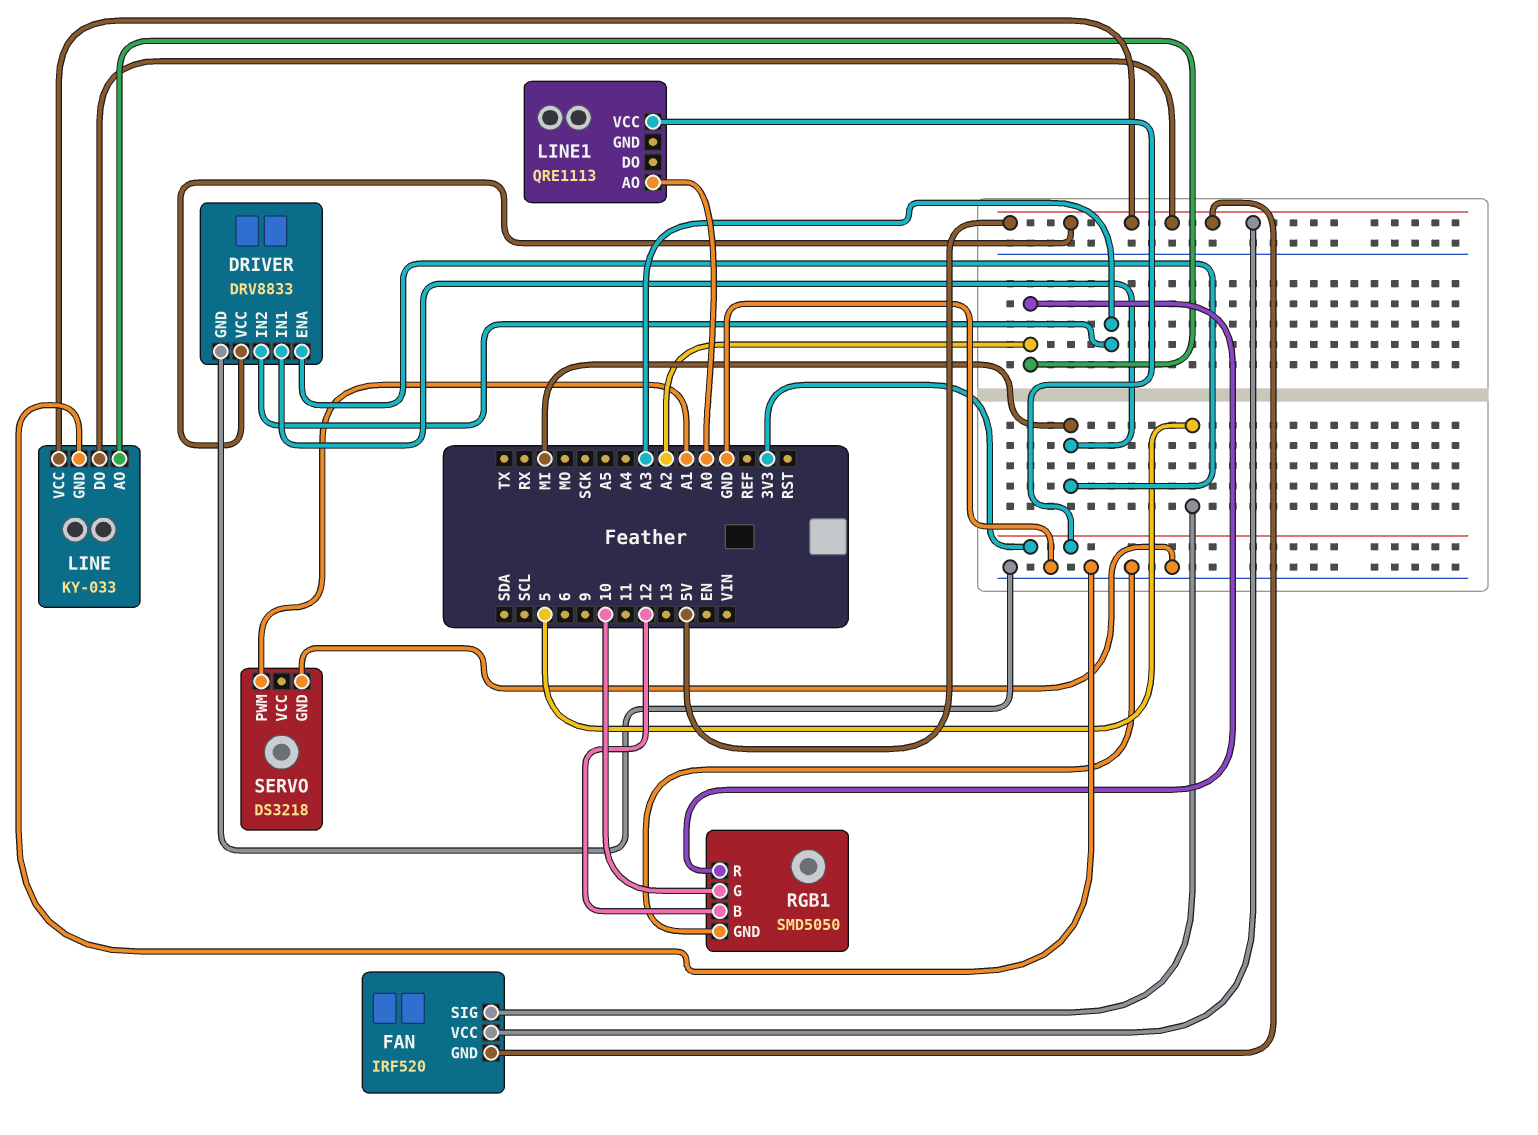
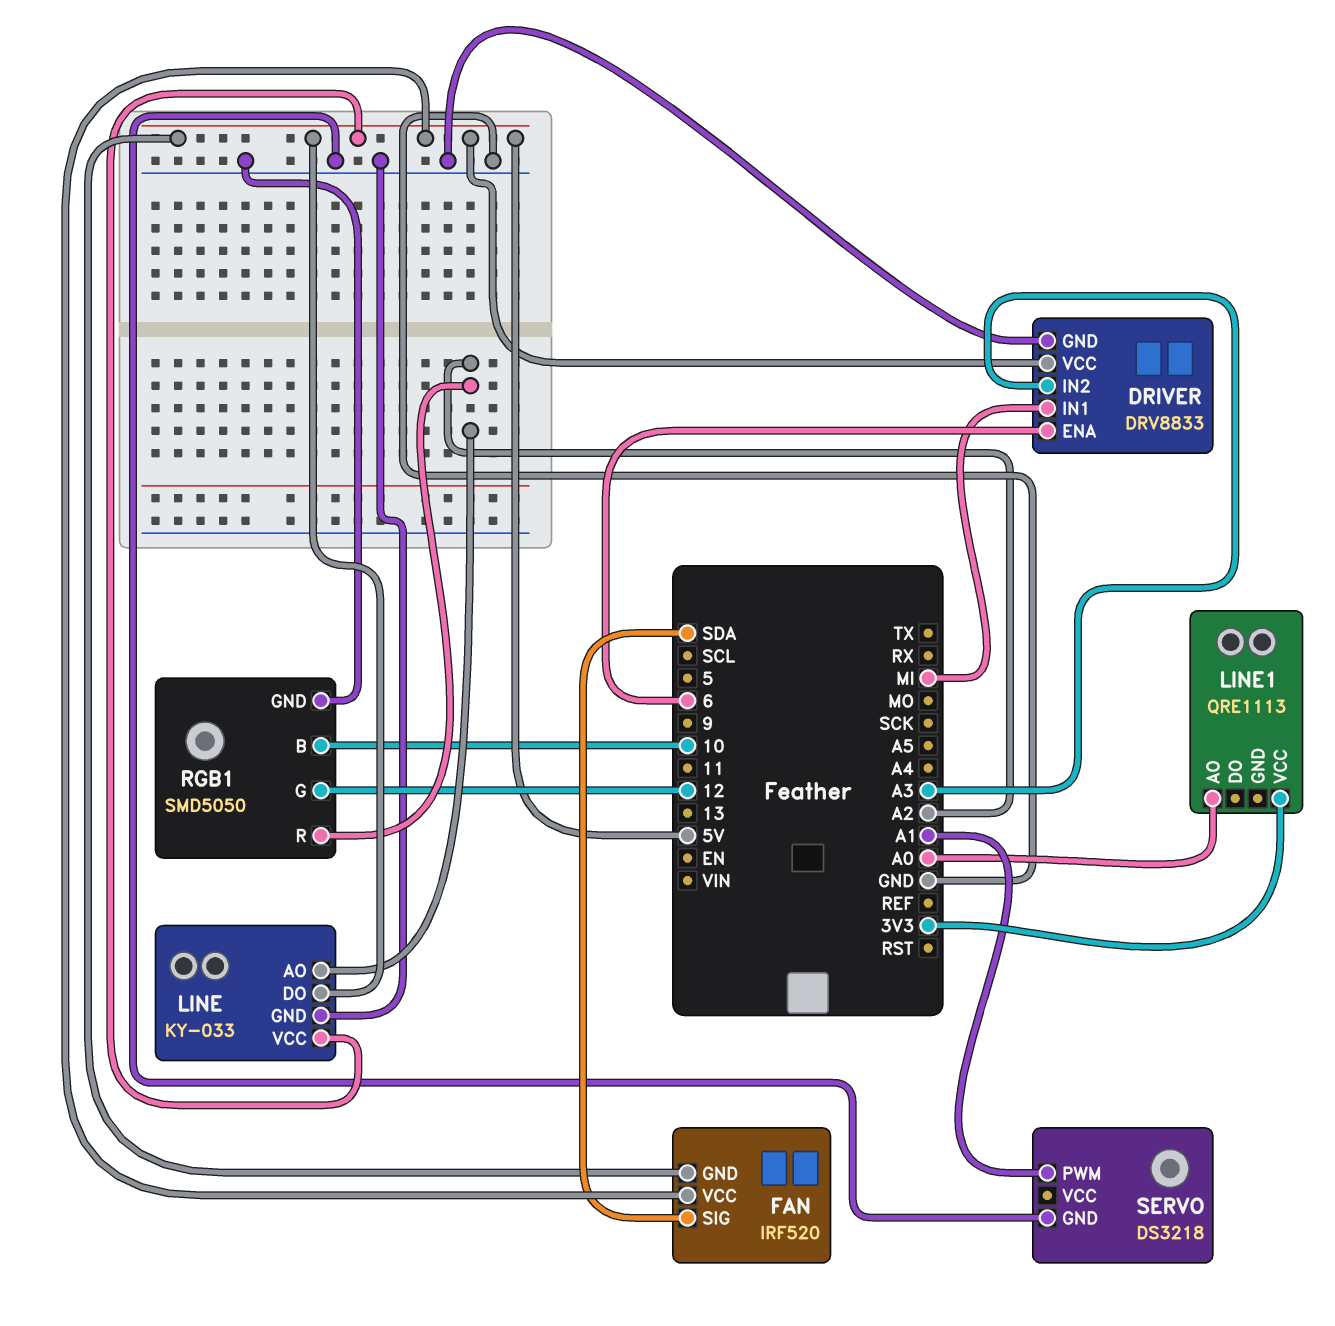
DRIVER pin ENA: MI -> 6
FAN pin SIG: 5 -> SDA
RGB1 pin B: 12 -> 10
RGB1 pin G: 10 -> 12

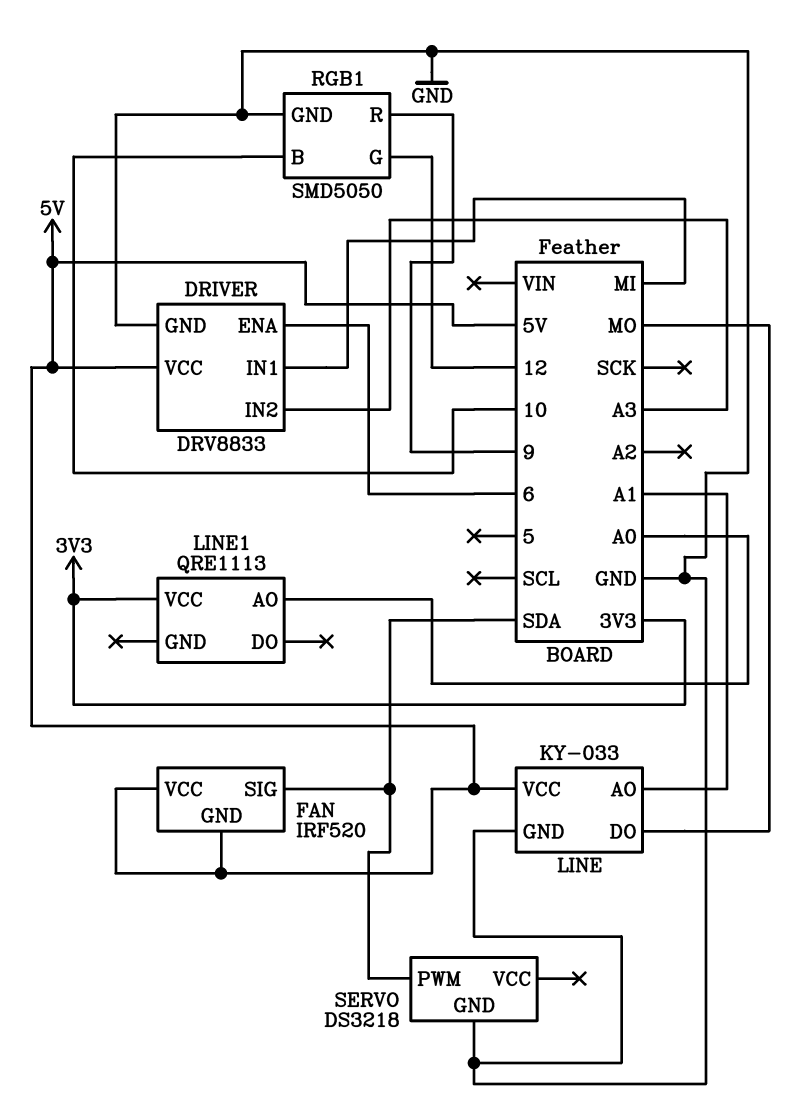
LINE pin AO: A2 -> A1
LINE pin DO: 5V -> MO
RGB1 pin R: A2 -> 9
SERVO pin PWM: A1 -> SDA

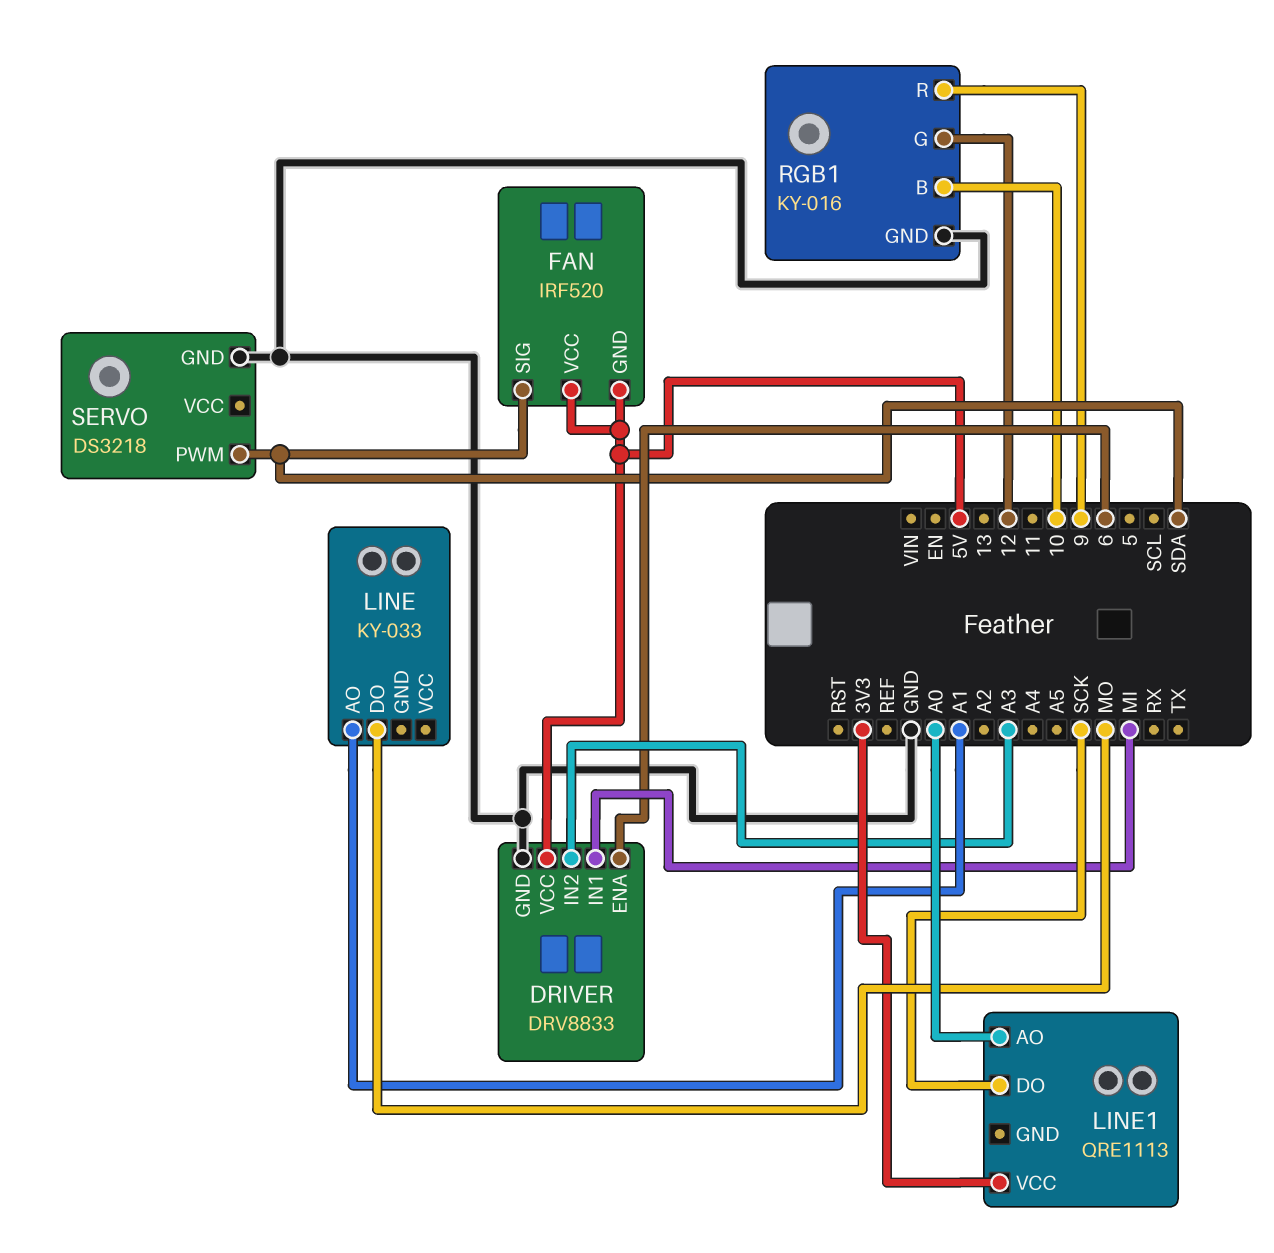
LINE pin GND: GND -> none
LINE pin VCC: 5V -> none
LINE1 pin DO: none -> SCK
RGB1: SMD5050 -> KY-016

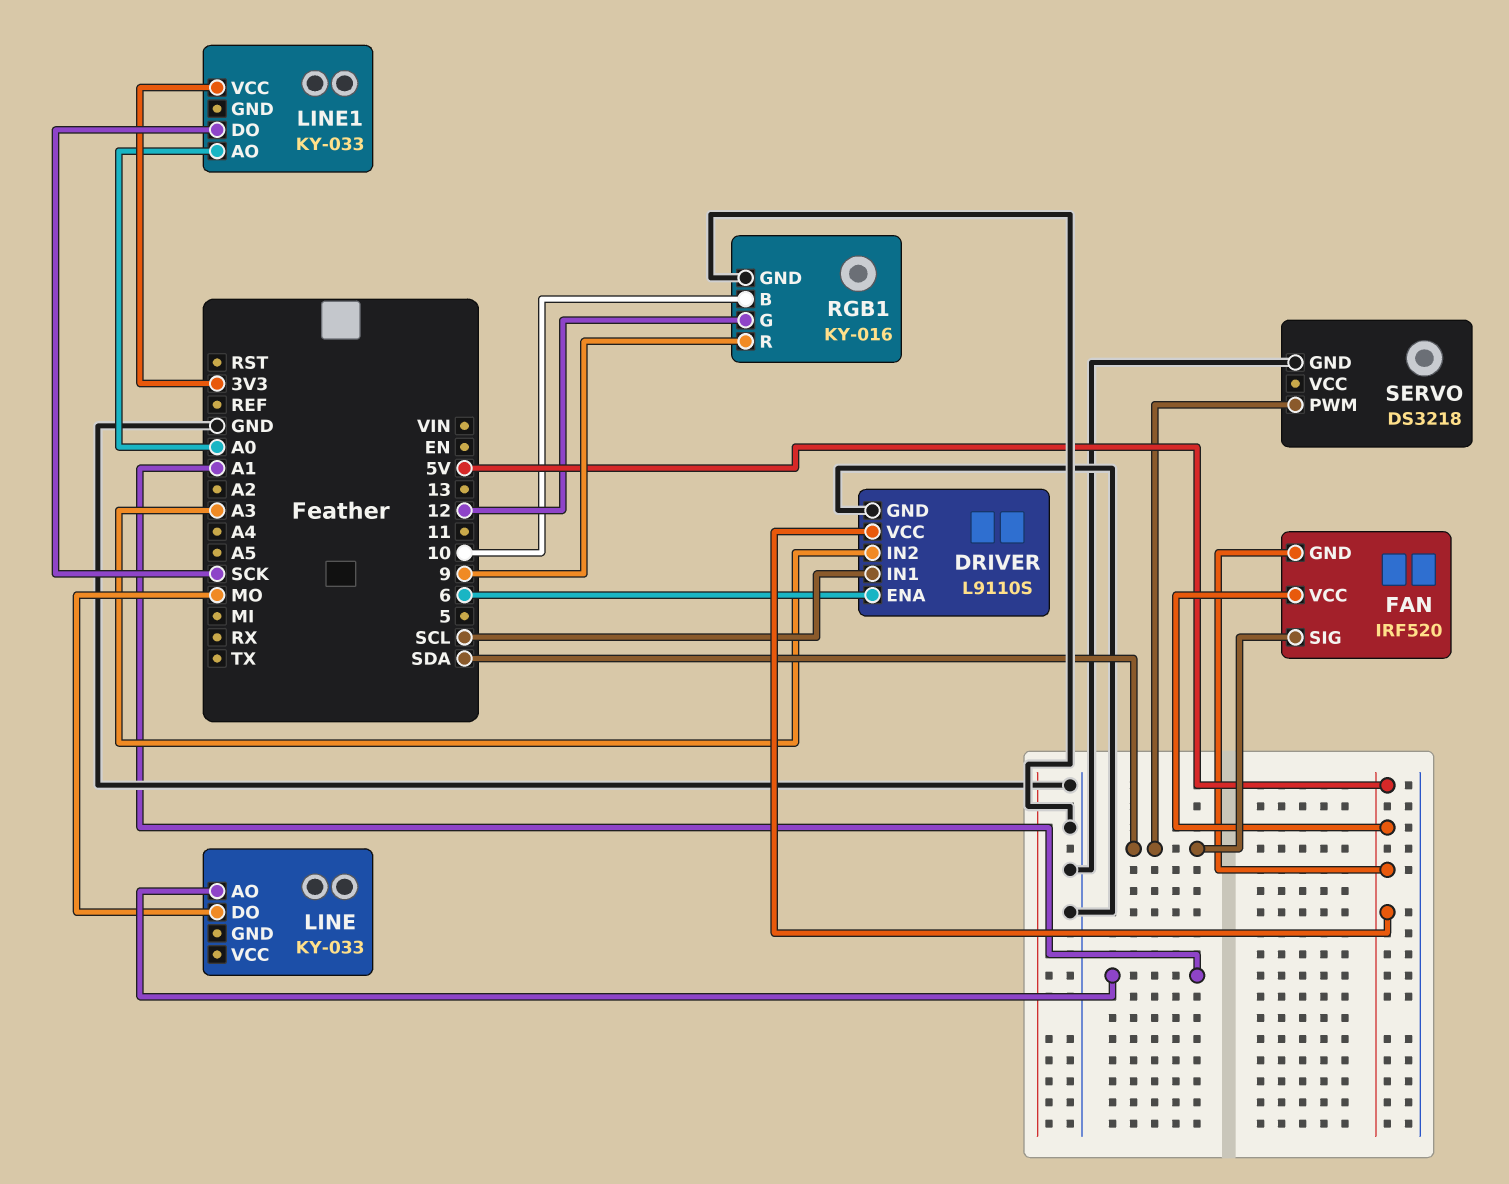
DRIVER: DRV8833 -> L9110S
DRIVER pin IN1: MI -> SCL
LINE1: QRE1113 -> KY-033

